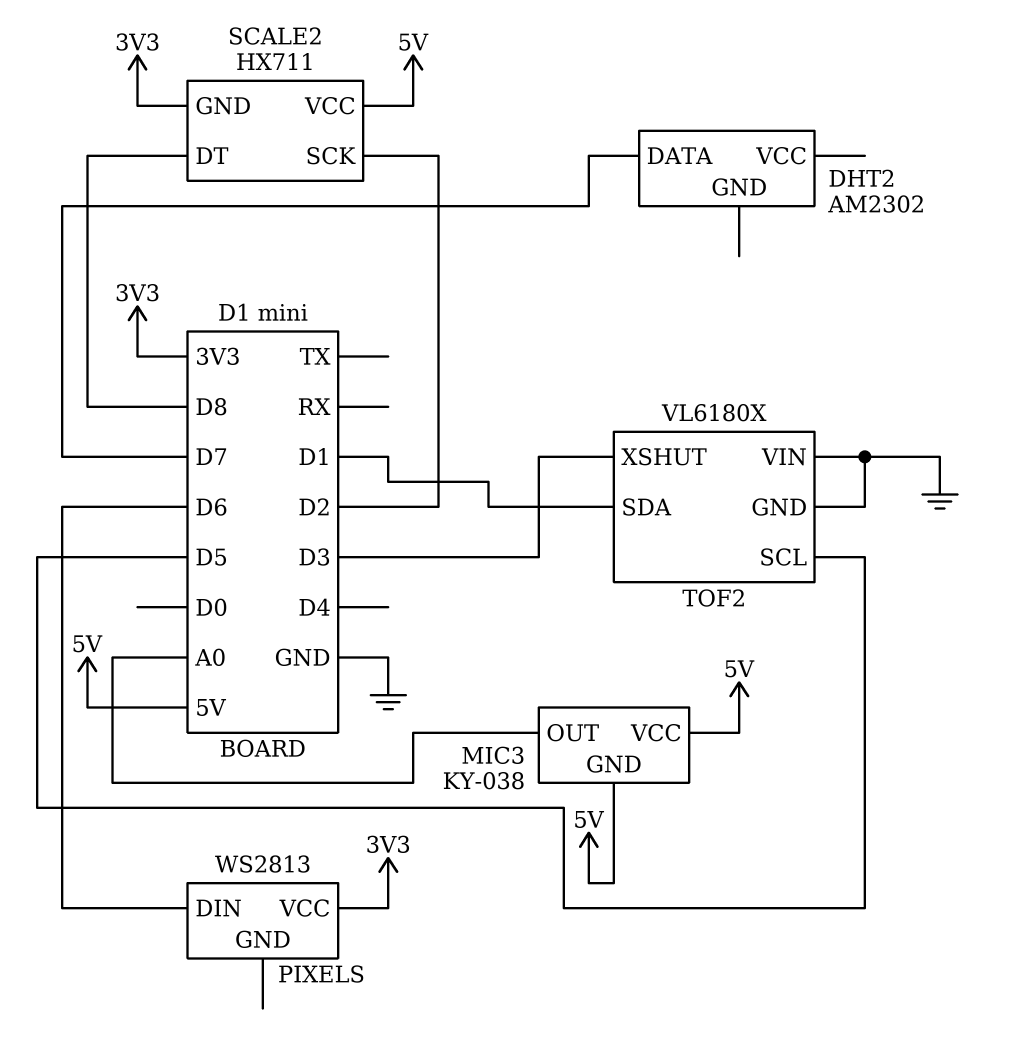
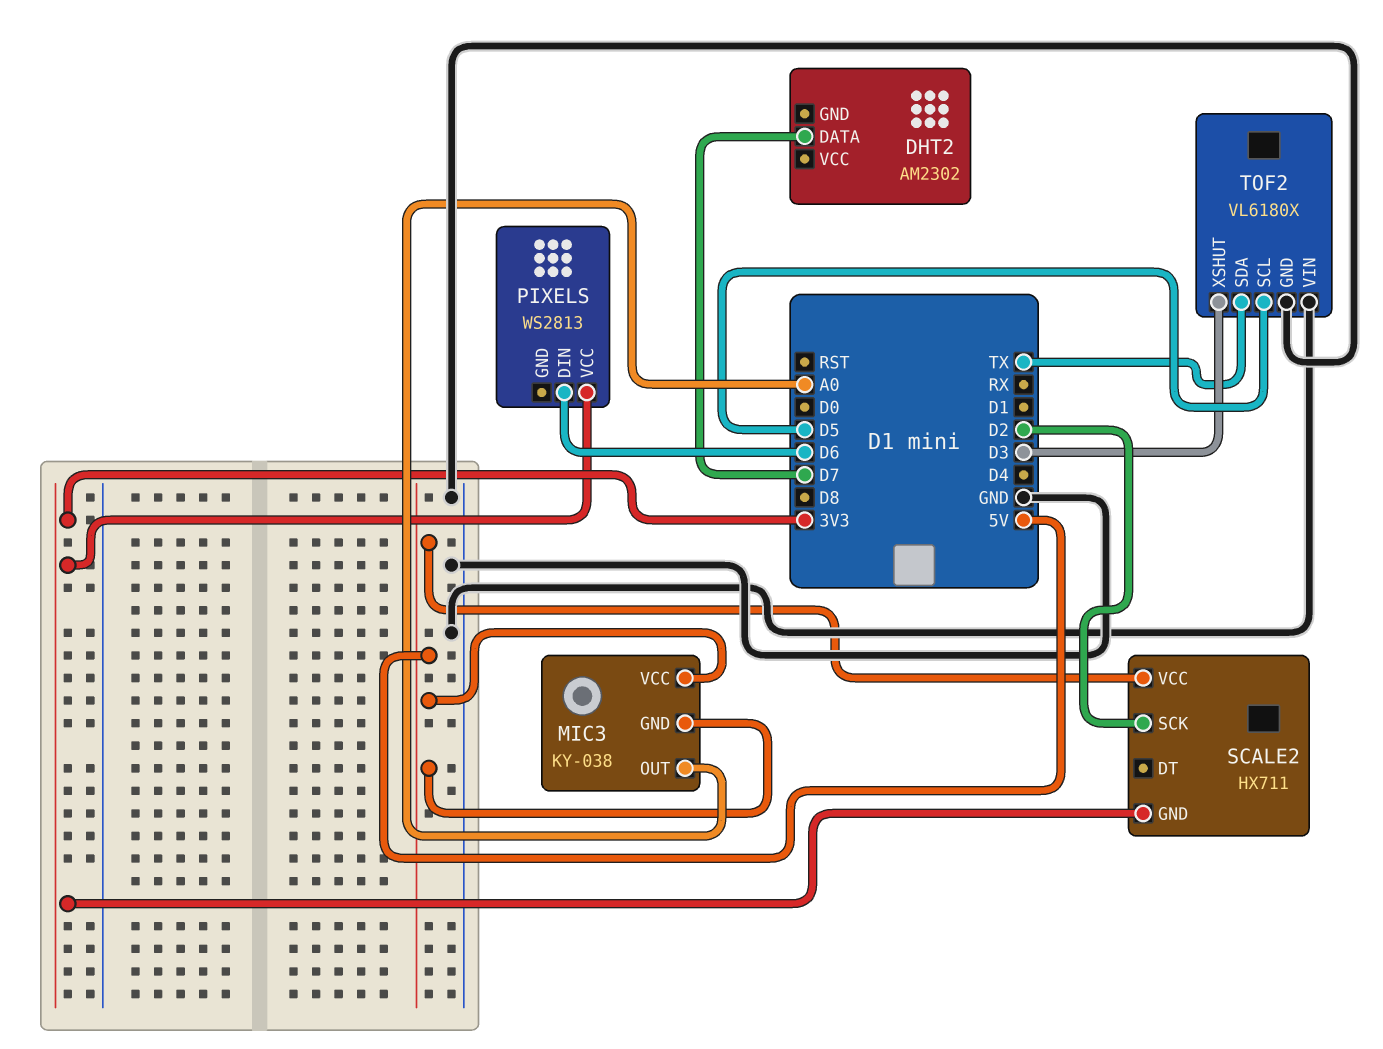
SCALE2 pin DT: D8 -> none
TOF2 pin SDA: D1 -> TX

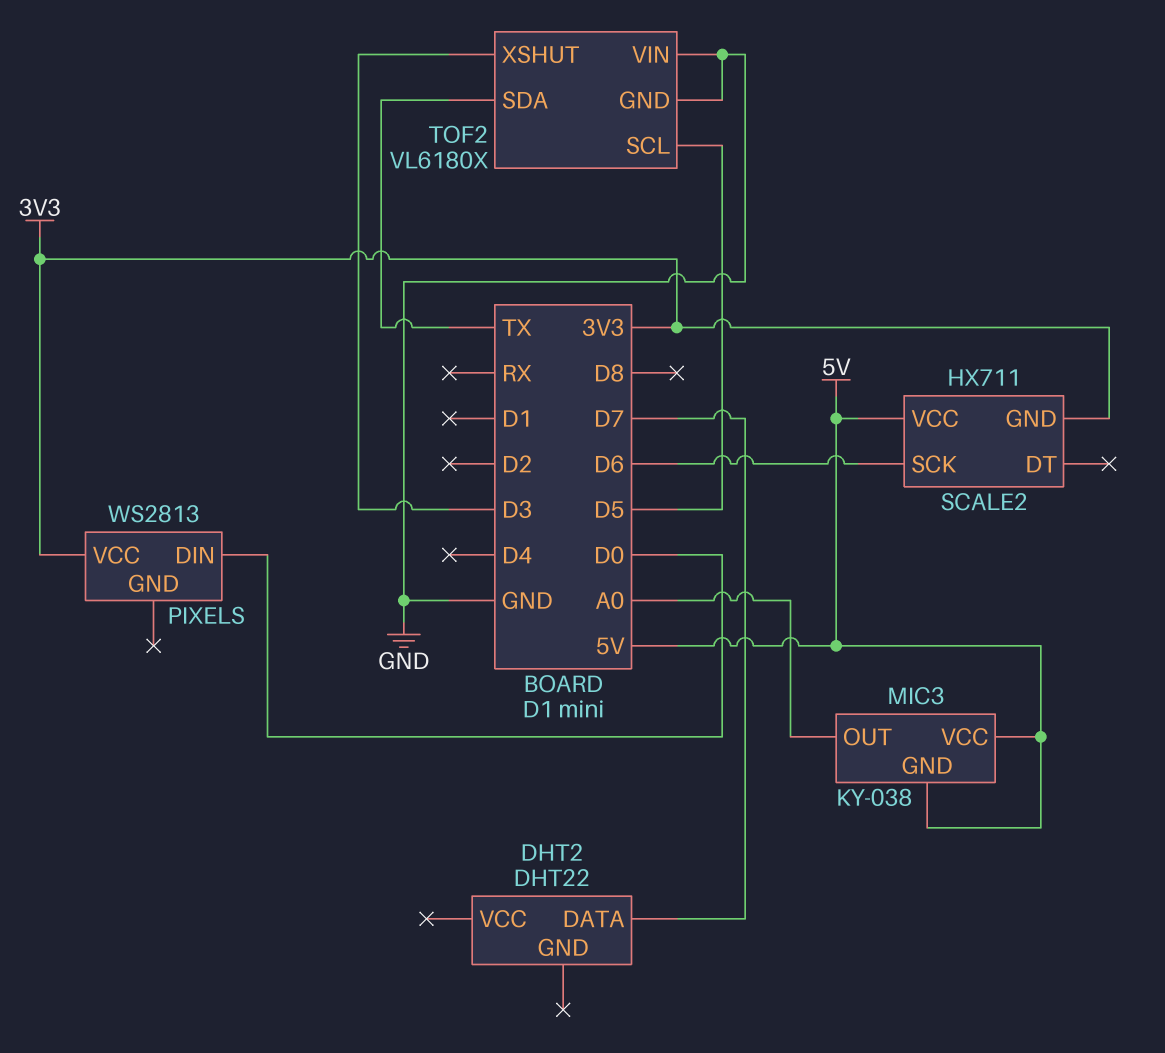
DHT2: AM2302 -> DHT22
PIXELS pin DIN: D6 -> D0
SCALE2 pin SCK: D2 -> D6

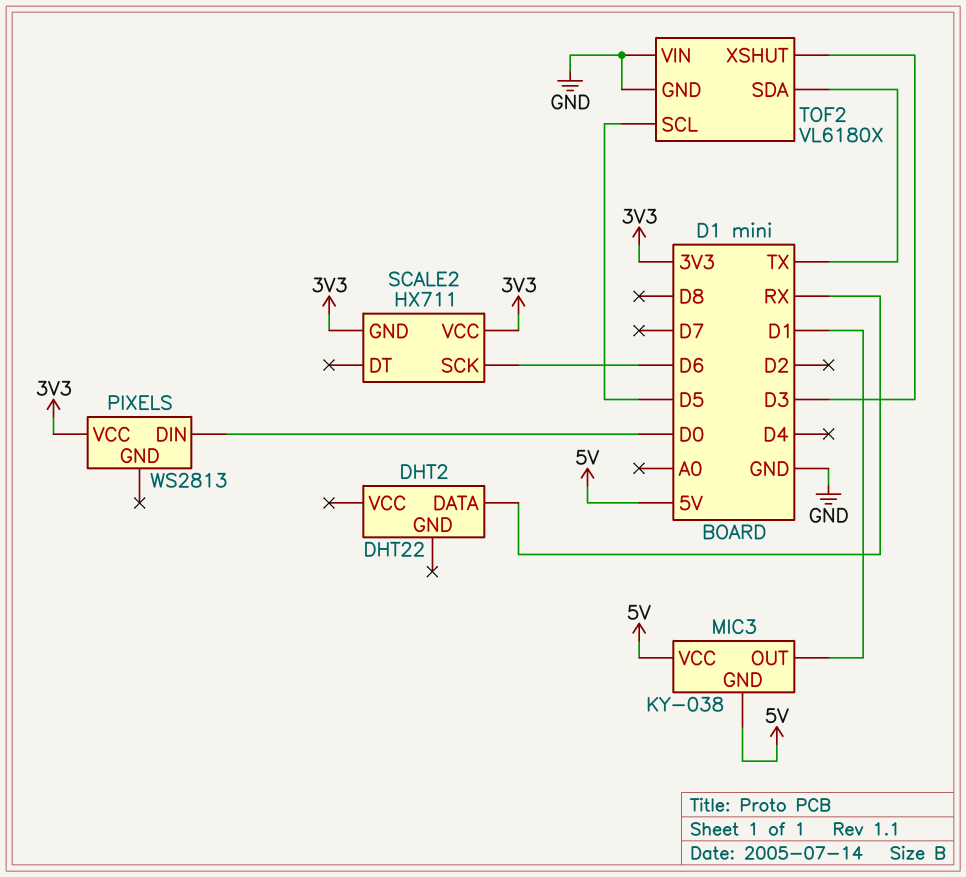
DHT2 pin DATA: D7 -> RX
MIC3 pin OUT: A0 -> D1
SCALE2 pin VCC: 5V -> 3V3

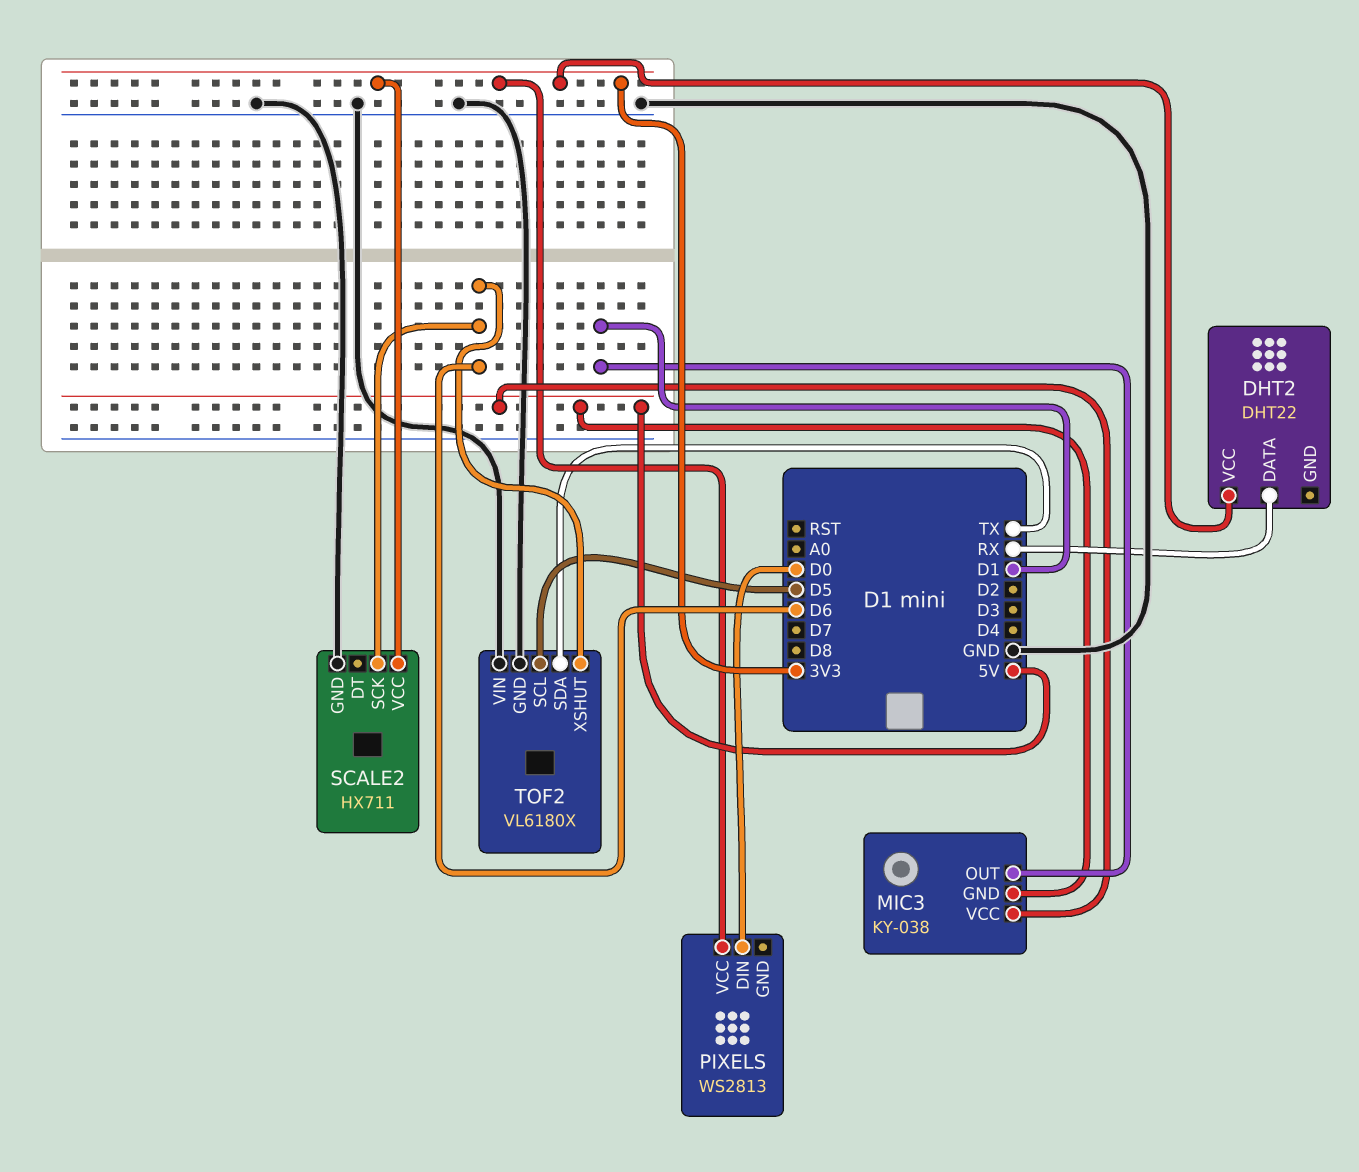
DHT2 pin VCC: none -> 3V3
SCALE2 pin GND: 3V3 -> GND
TOF2 pin XSHUT: D3 -> D6

